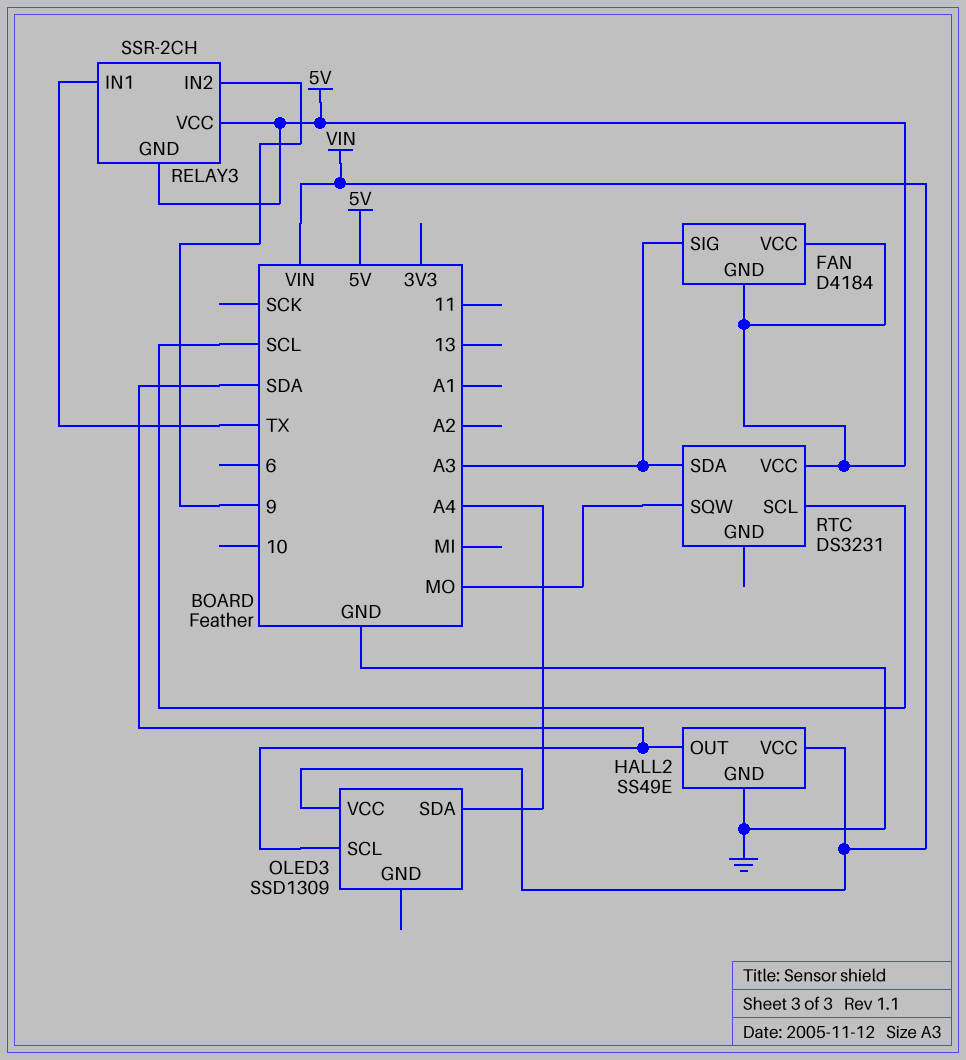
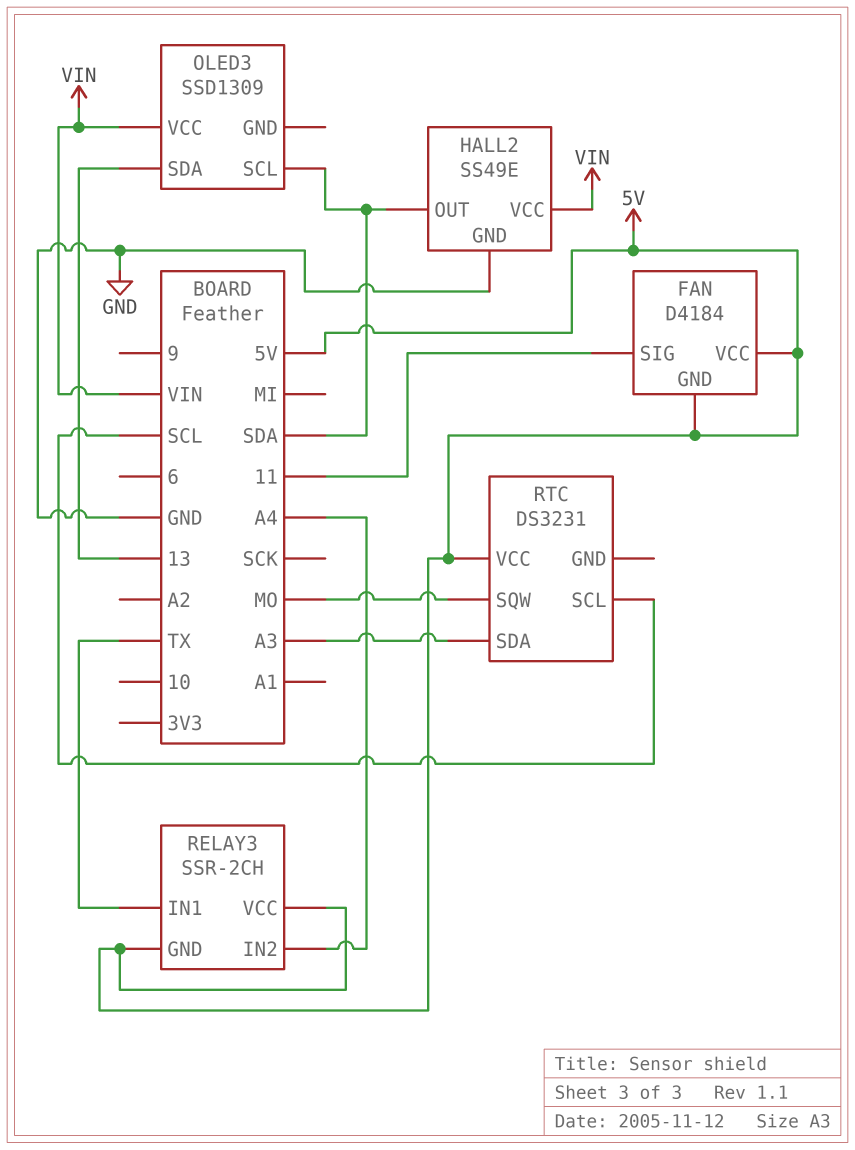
FAN pin SIG: A3 -> 11
OLED3 pin SDA: A4 -> 13
RELAY3 pin IN2: 9 -> A4

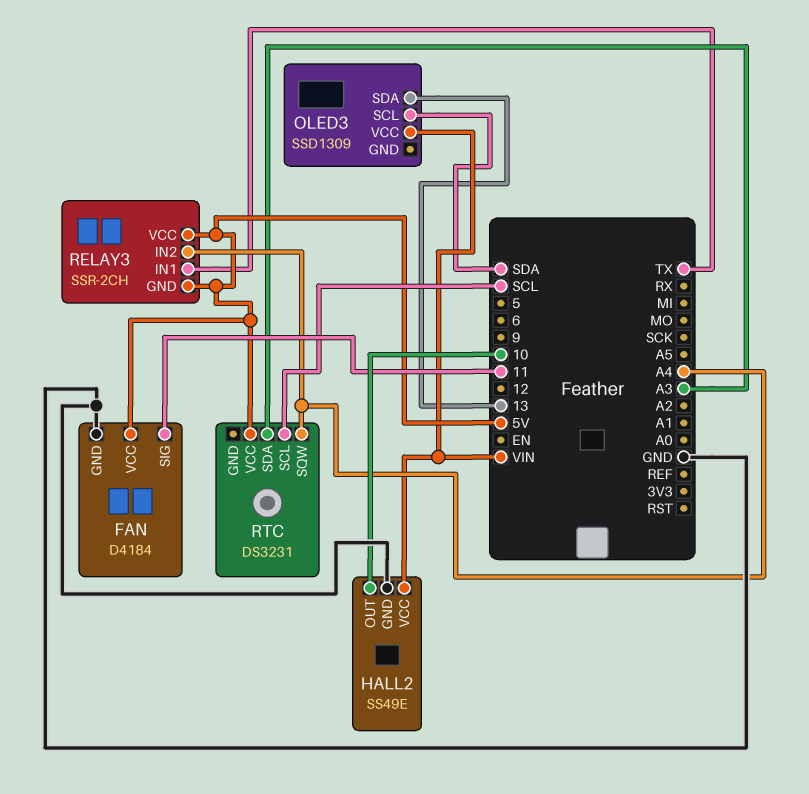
FAN pin GND: 5V -> GND
HALL2 pin OUT: SDA -> 10
RTC pin SQW: MO -> A4

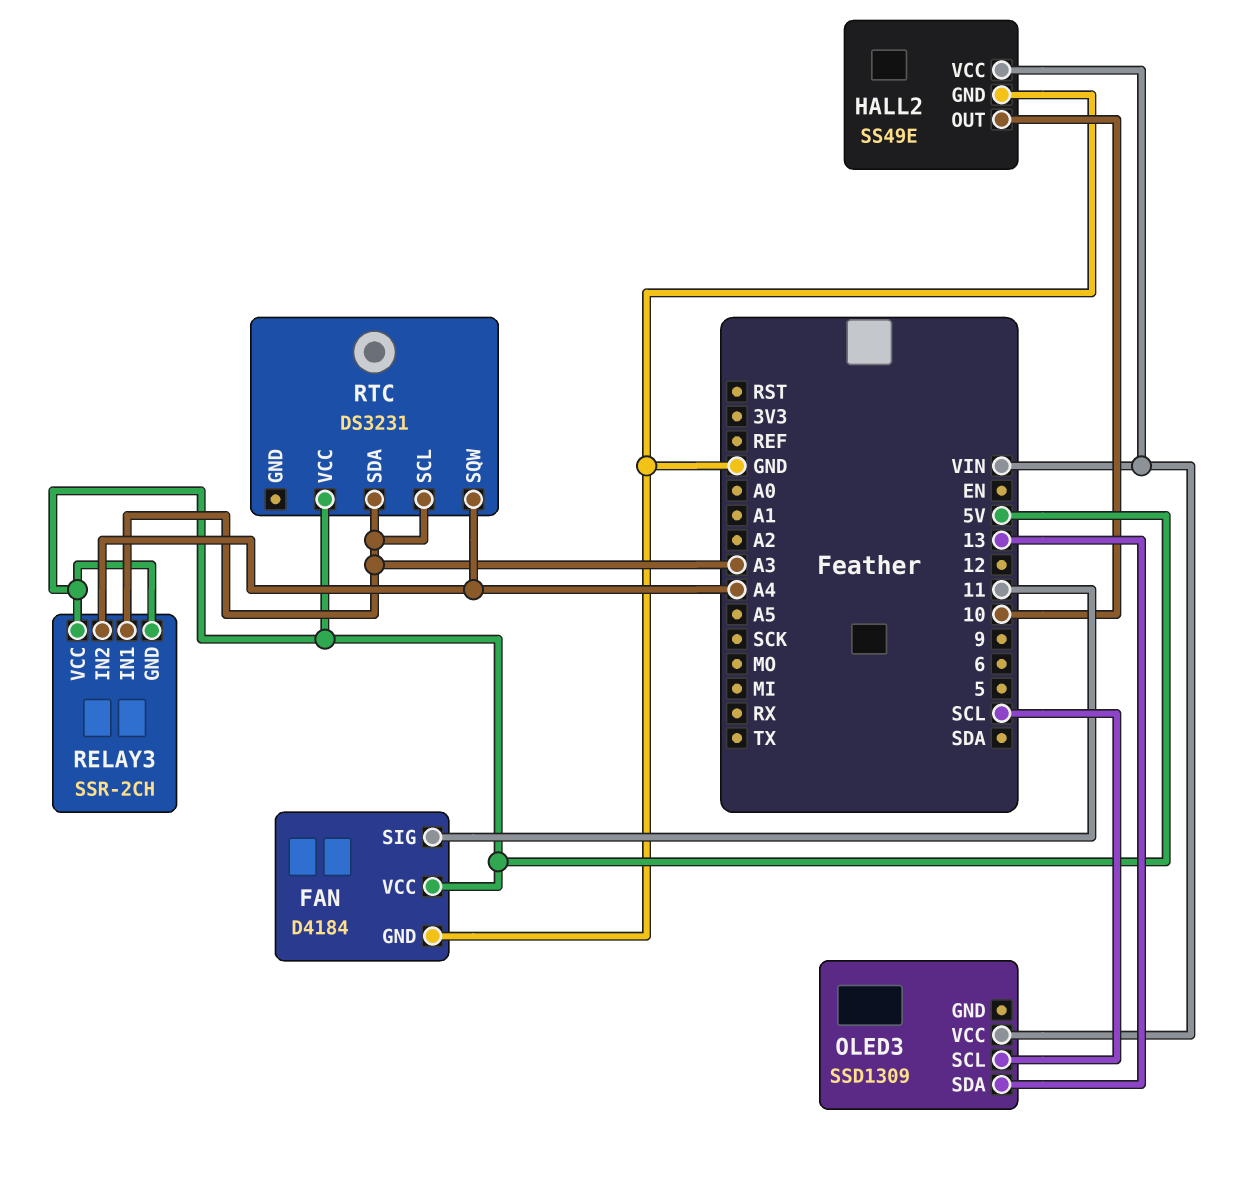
OLED3 pin SCL: SDA -> SCL
RELAY3 pin IN1: TX -> A3
RTC pin SCL: SCL -> A3

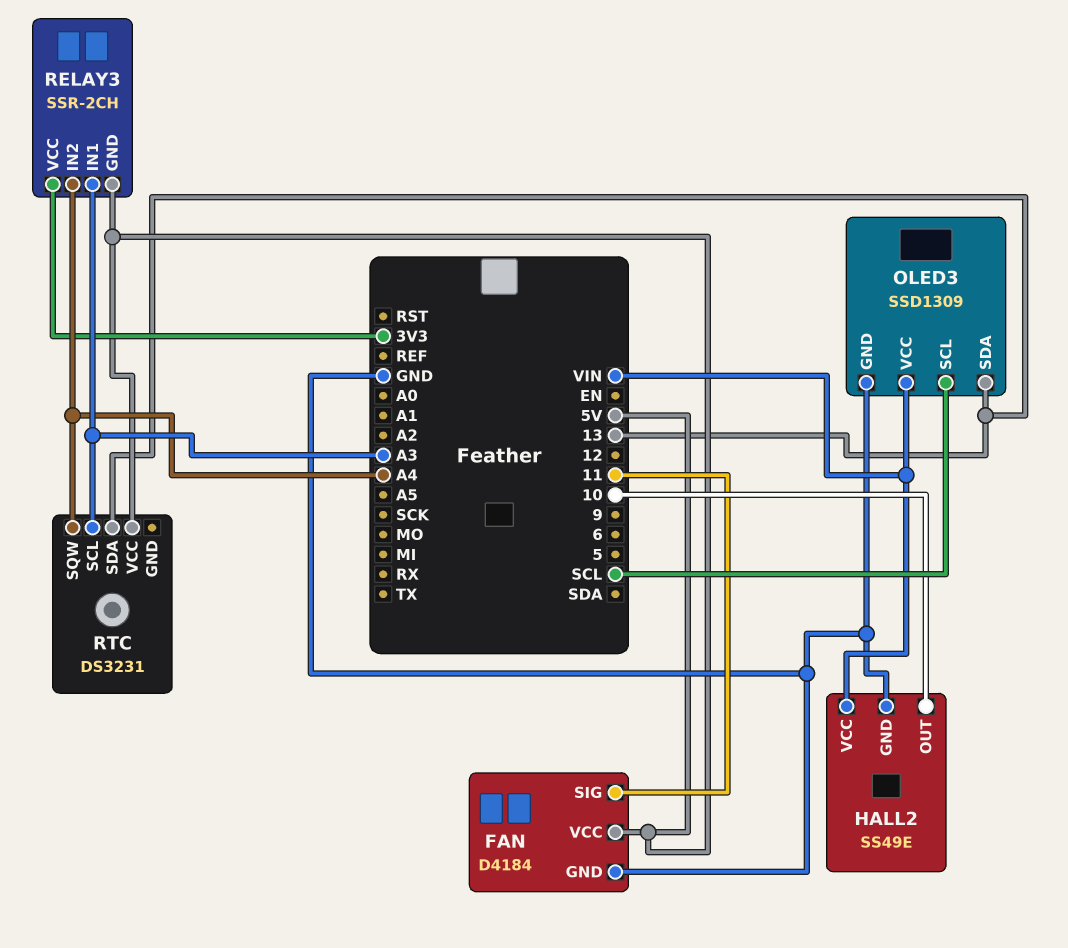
OLED3 pin GND: none -> GND
RELAY3 pin VCC: 5V -> 3V3
RTC pin SDA: A3 -> 13

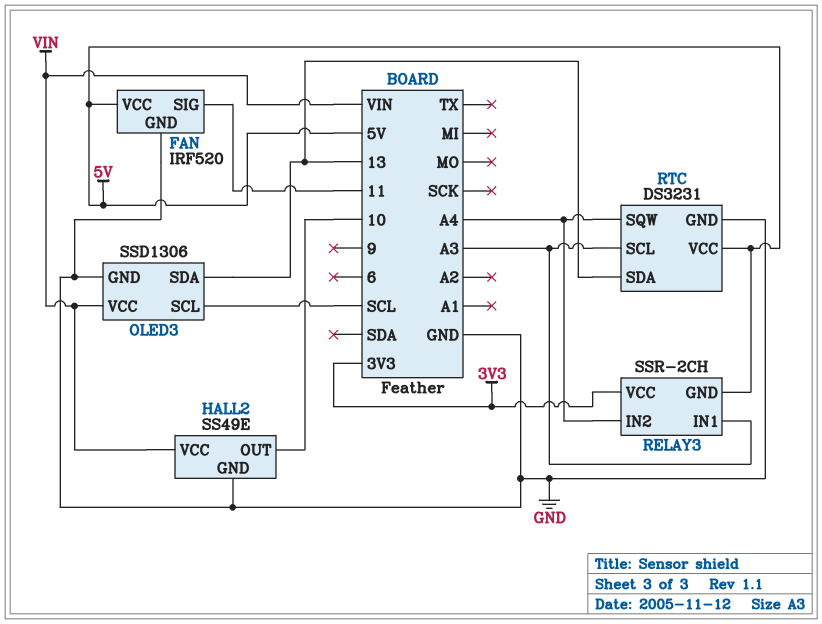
FAN: D4184 -> IRF520
OLED3: SSD1309 -> SSD1306
RTC pin GND: none -> GND

